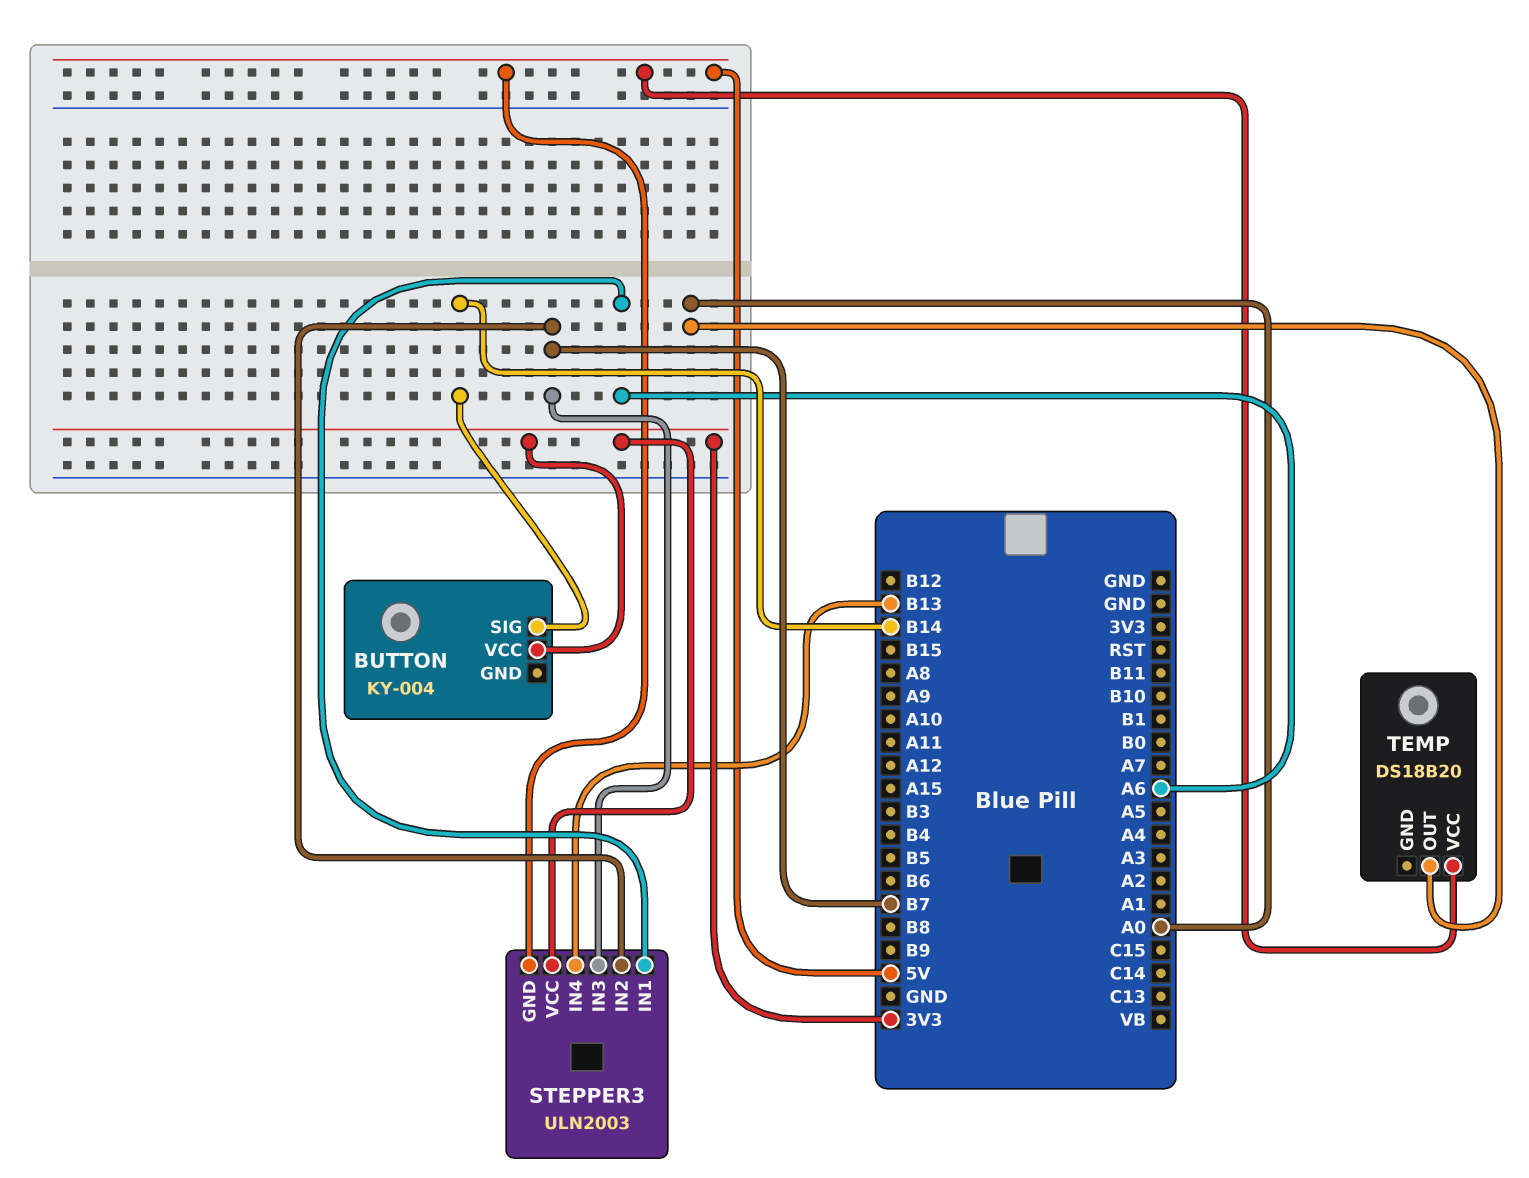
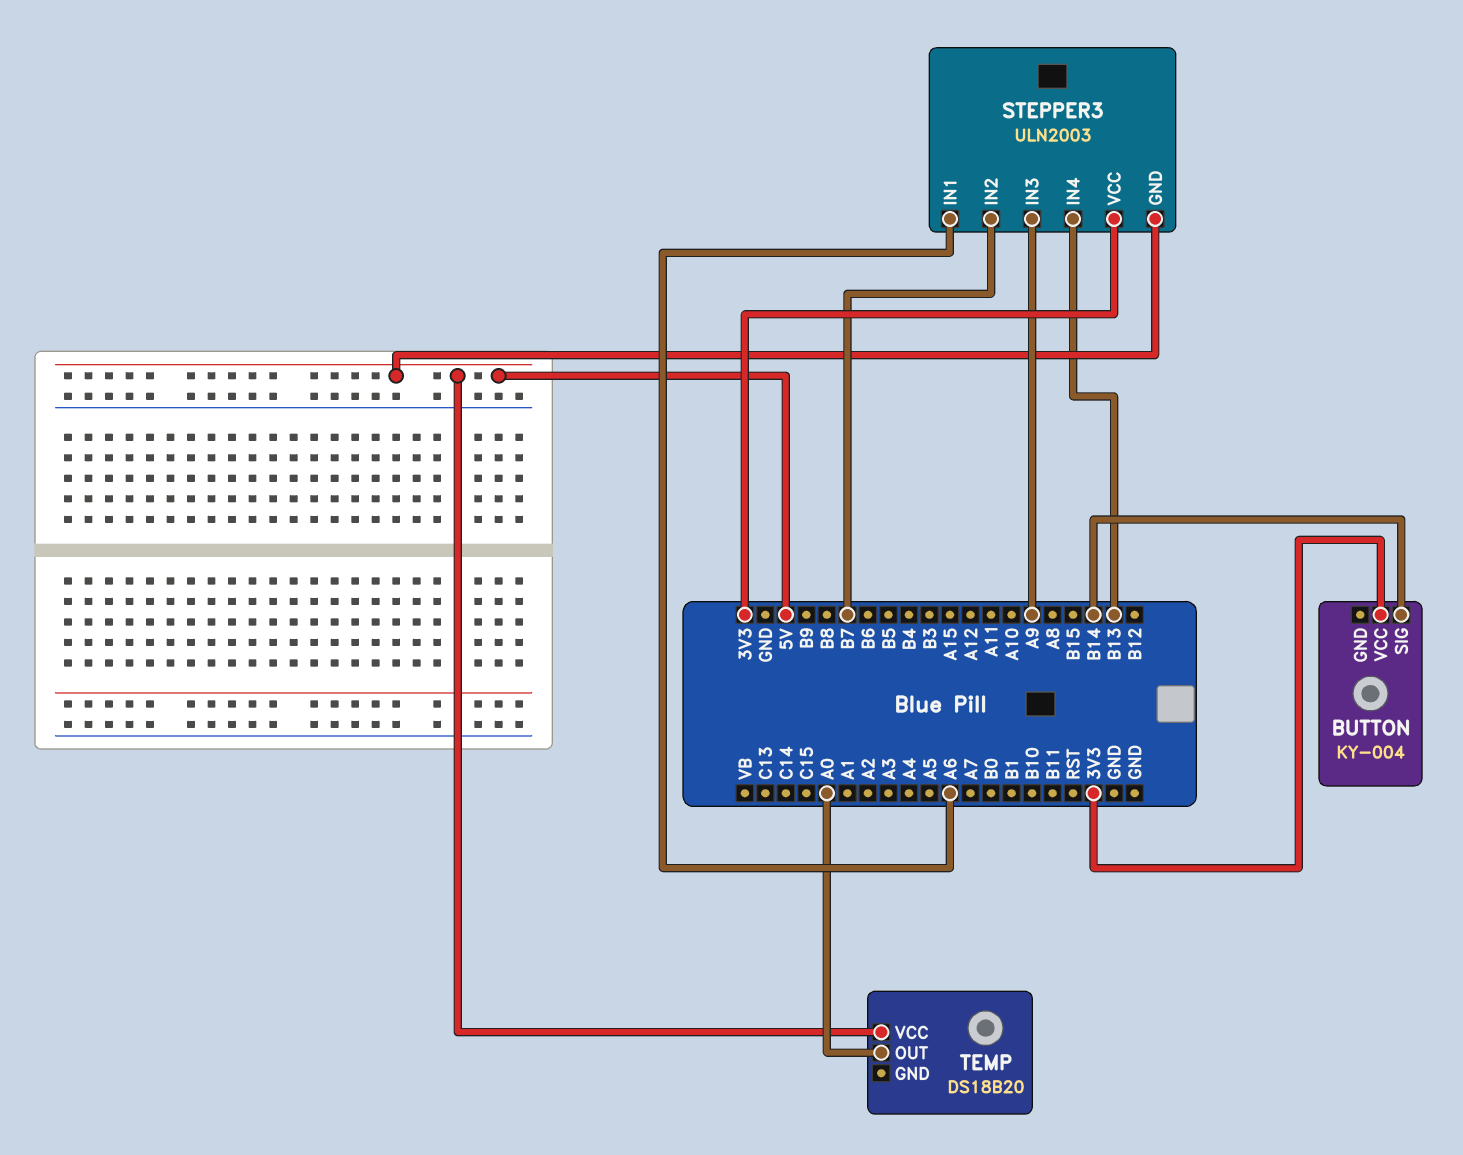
STEPPER3 pin IN3: B7 -> A9

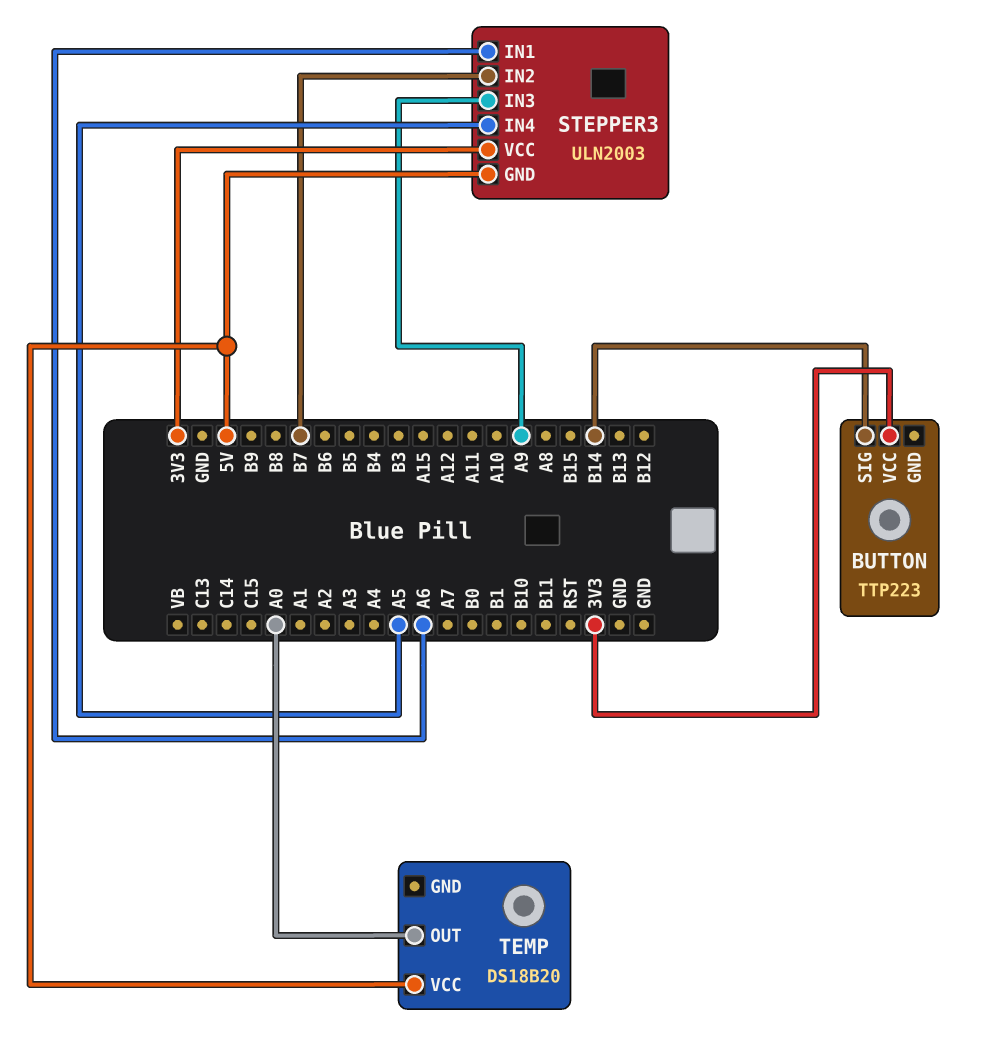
BUTTON: KY-004 -> TTP223
STEPPER3 pin IN4: B13 -> A5

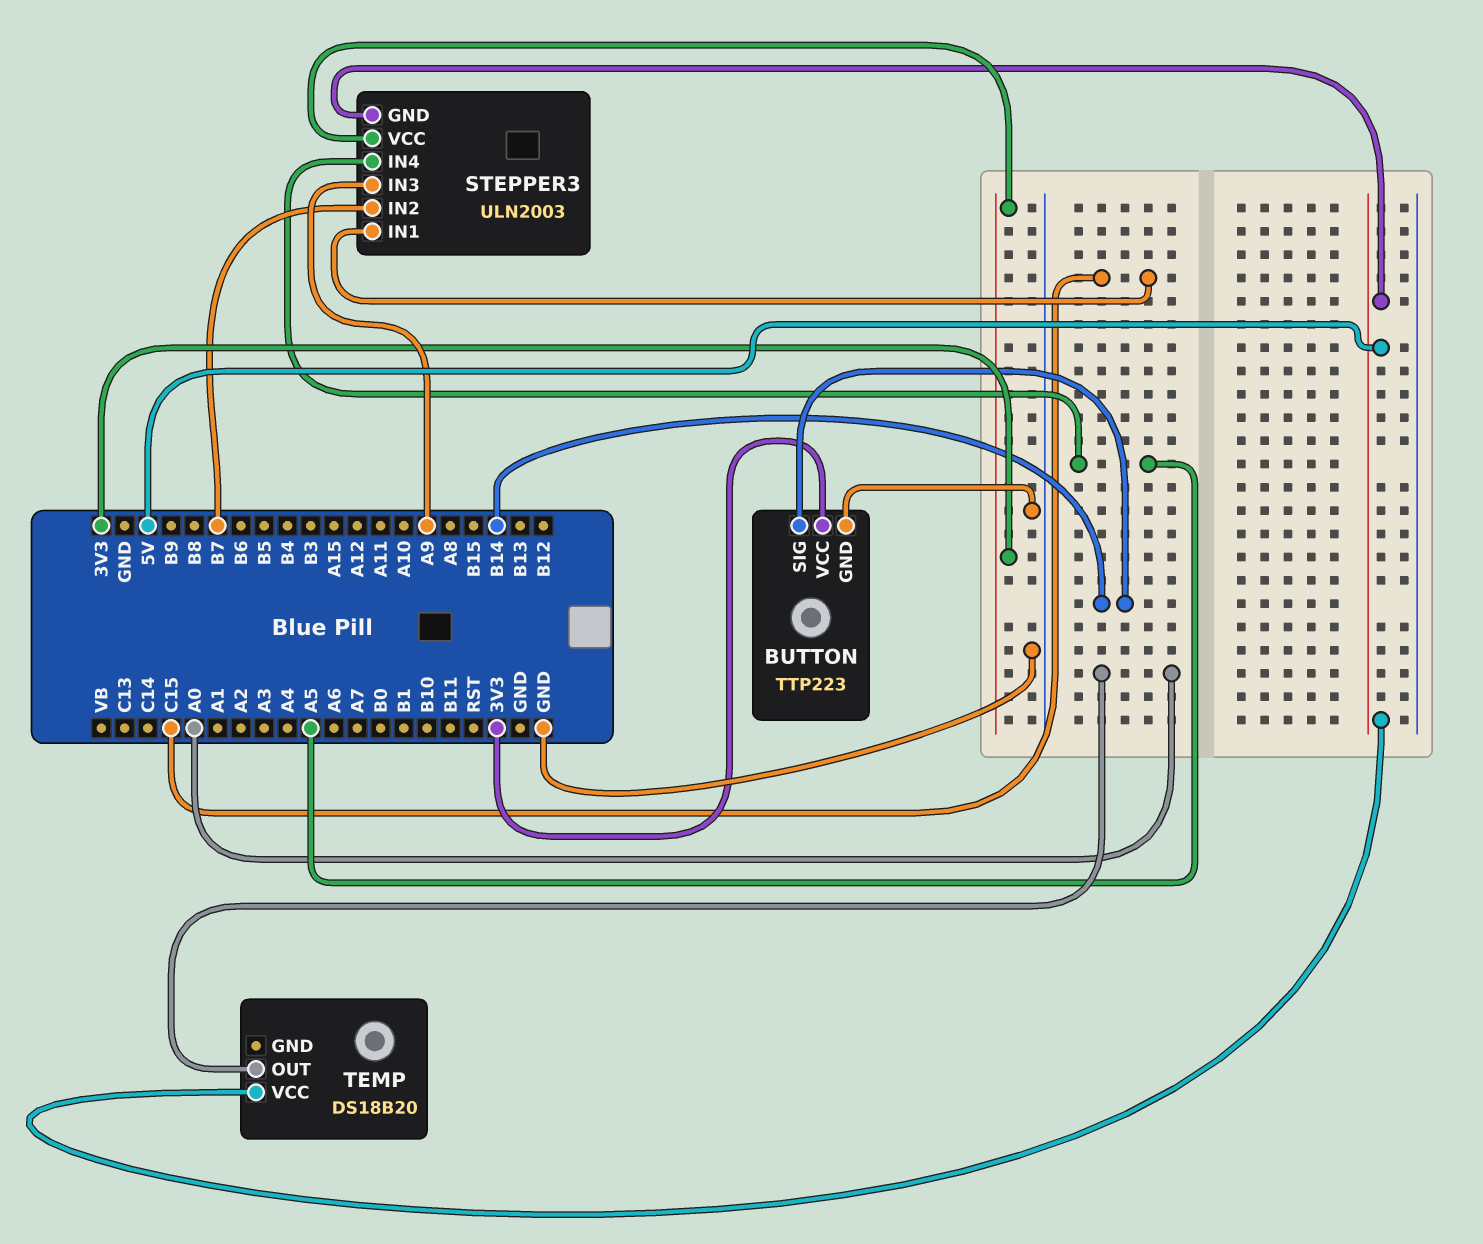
BUTTON pin GND: none -> GND
STEPPER3 pin IN1: A6 -> C15

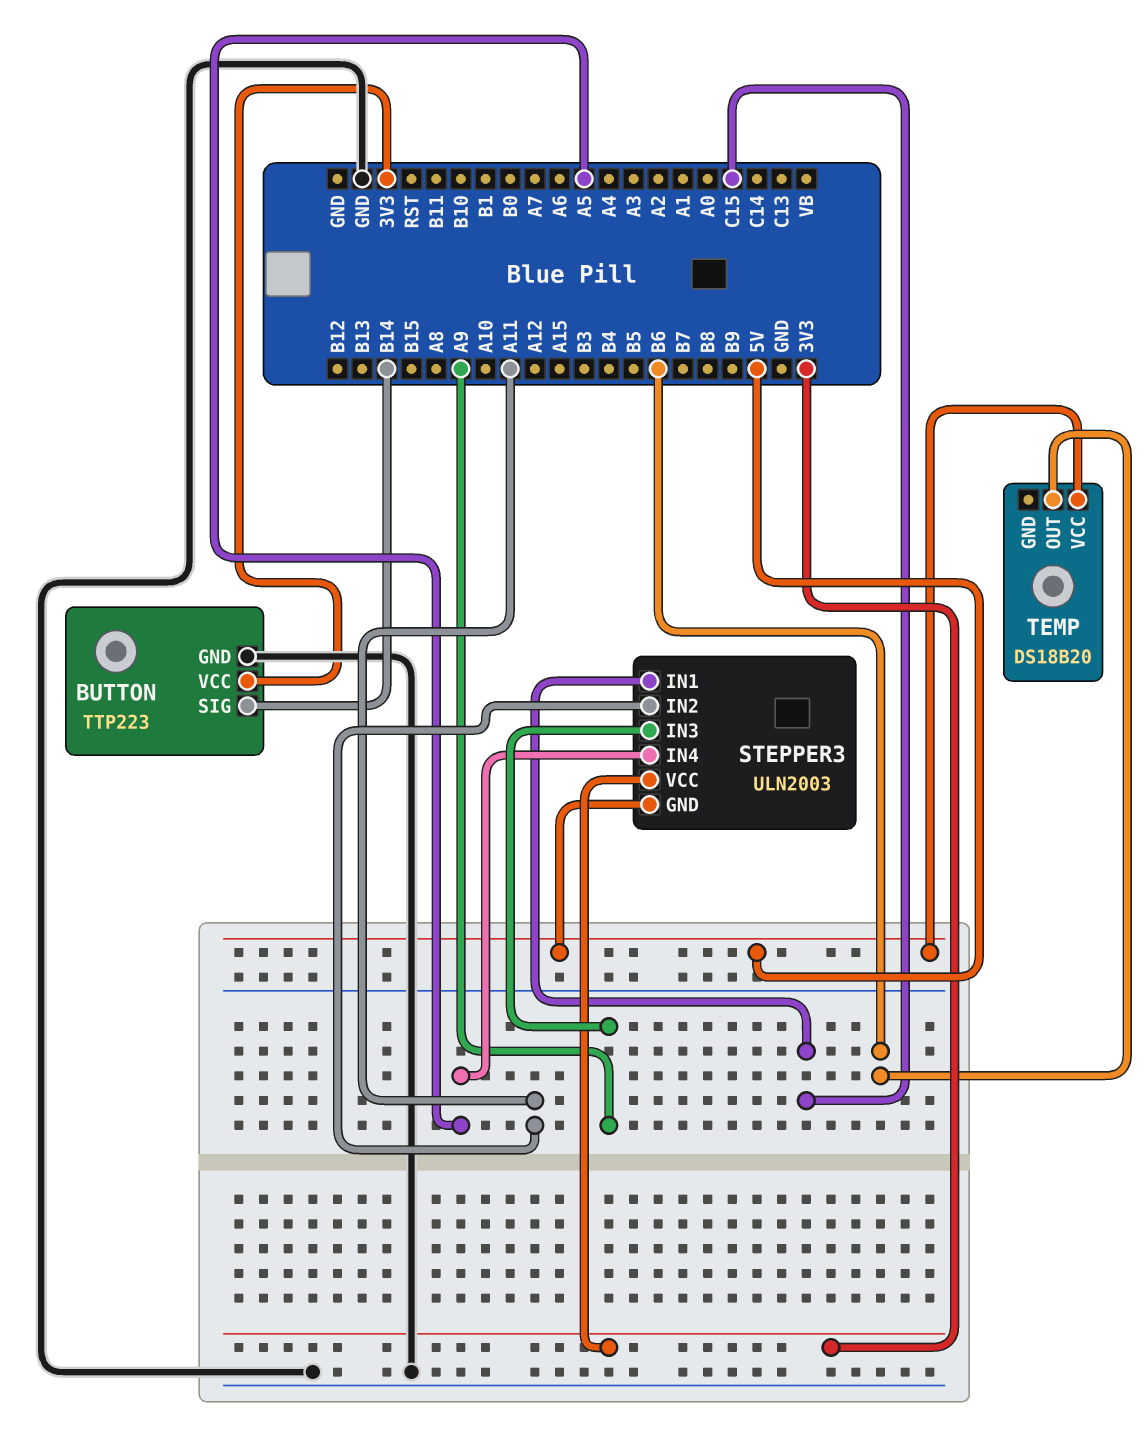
STEPPER3 pin IN2: B7 -> A11
TEMP pin OUT: A0 -> B6

